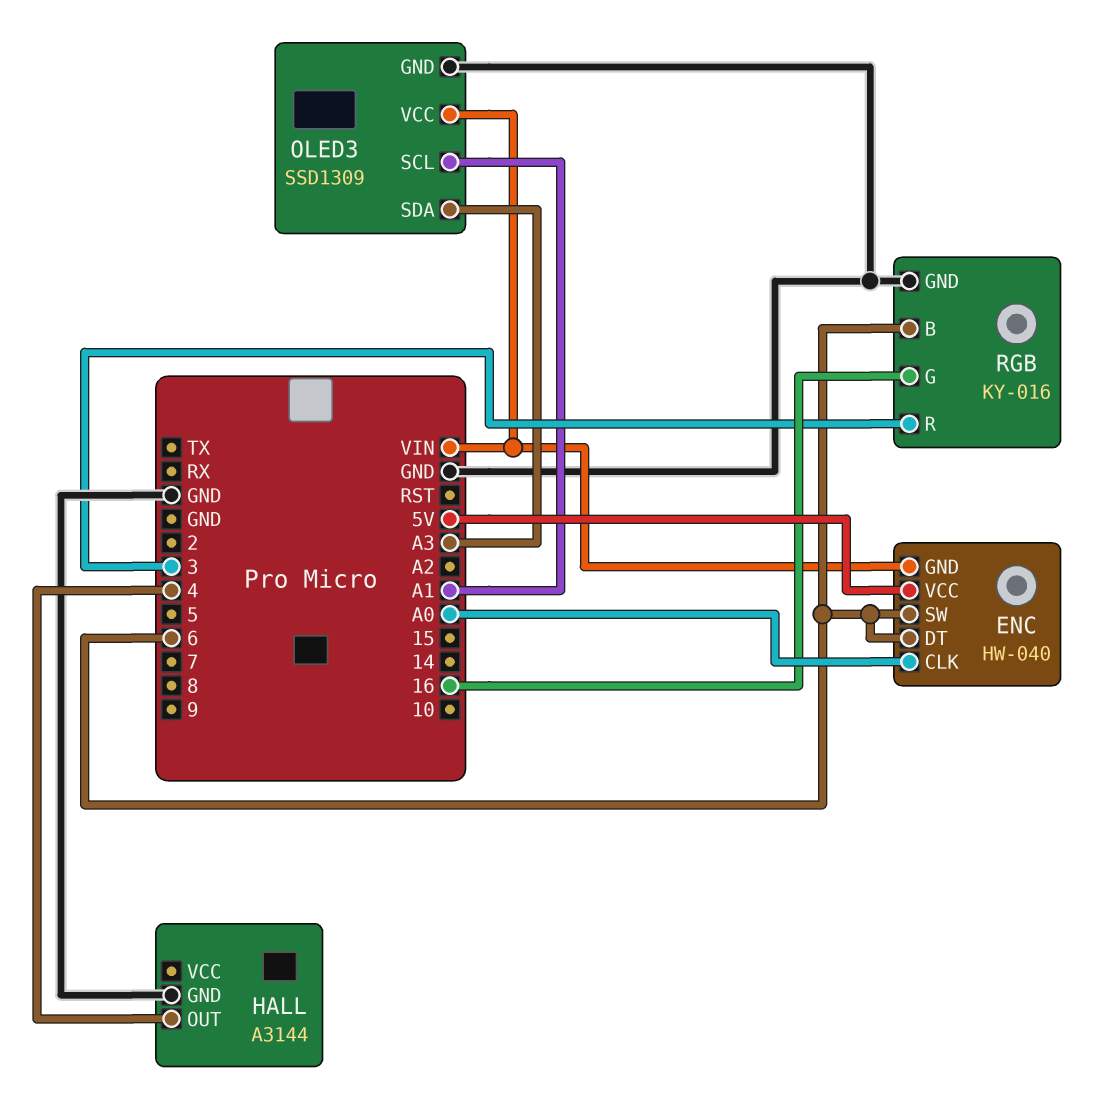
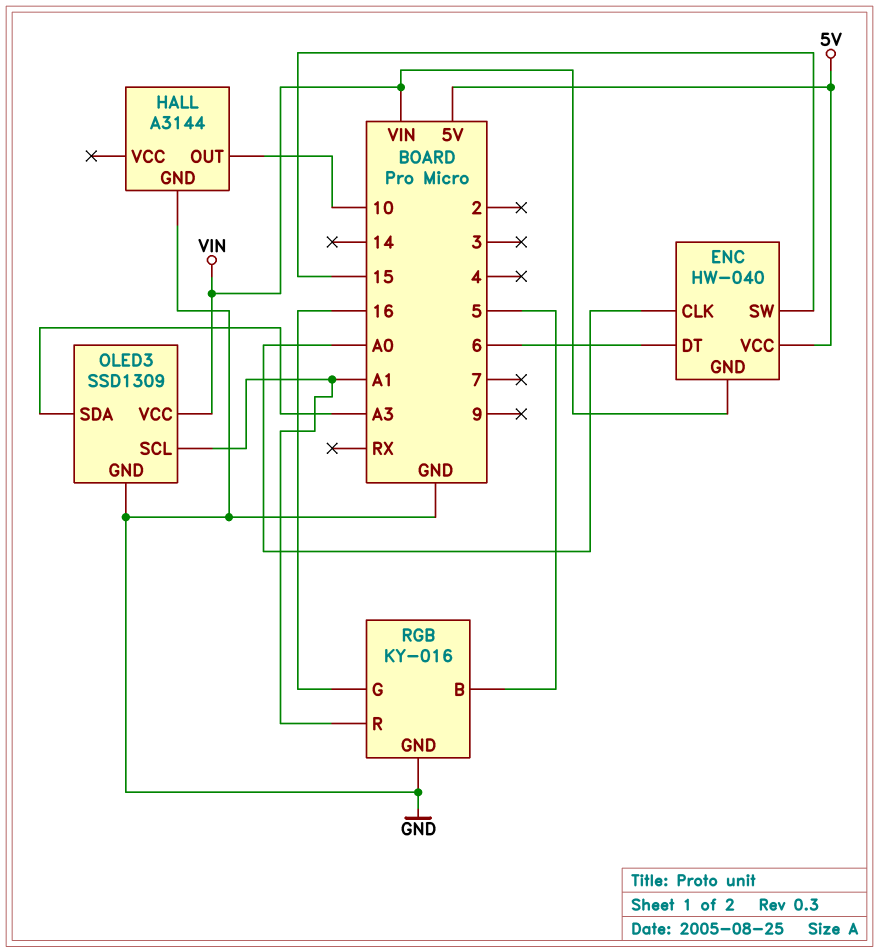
ENC pin SW: 6 -> 15
HALL pin OUT: 4 -> 10
RGB pin B: 6 -> 5
RGB pin R: 3 -> A1

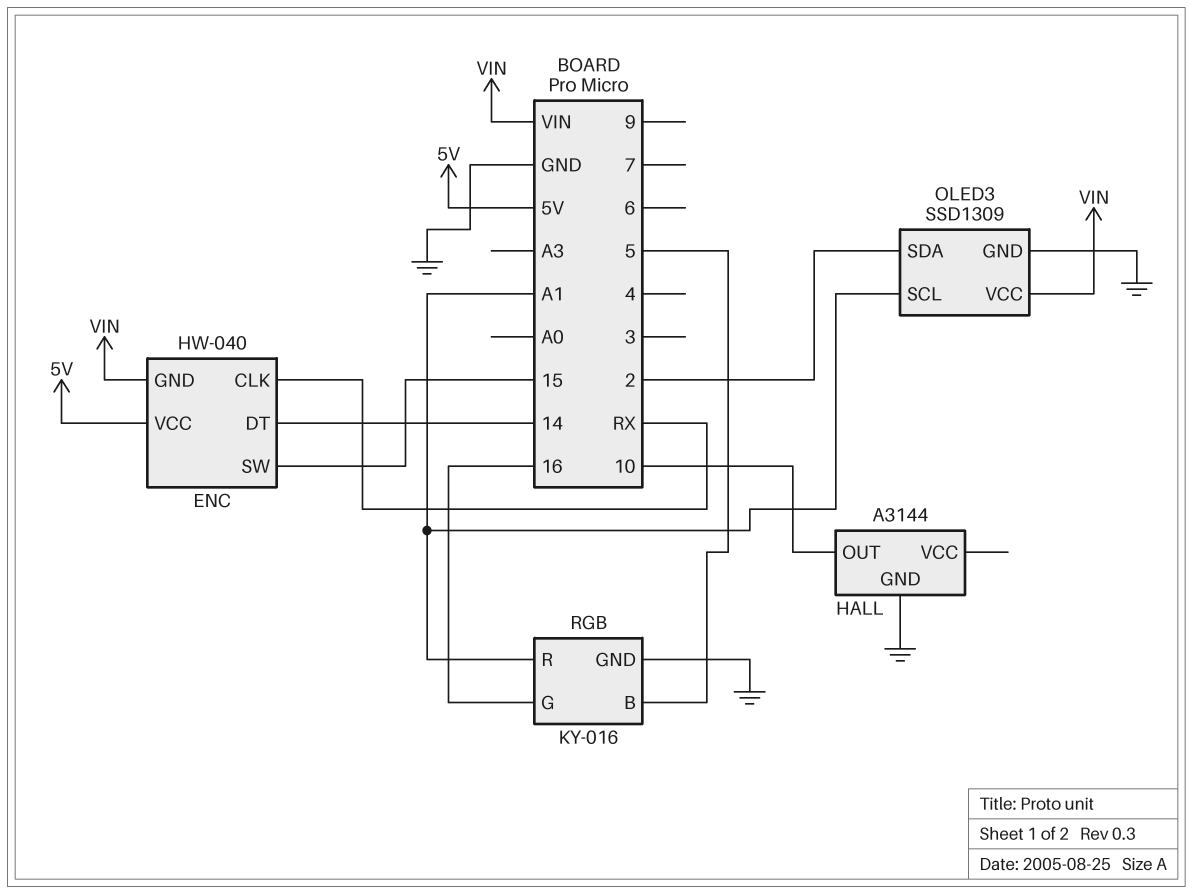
ENC pin CLK: A0 -> RX
ENC pin DT: 6 -> 14
OLED3 pin SDA: A3 -> 2

